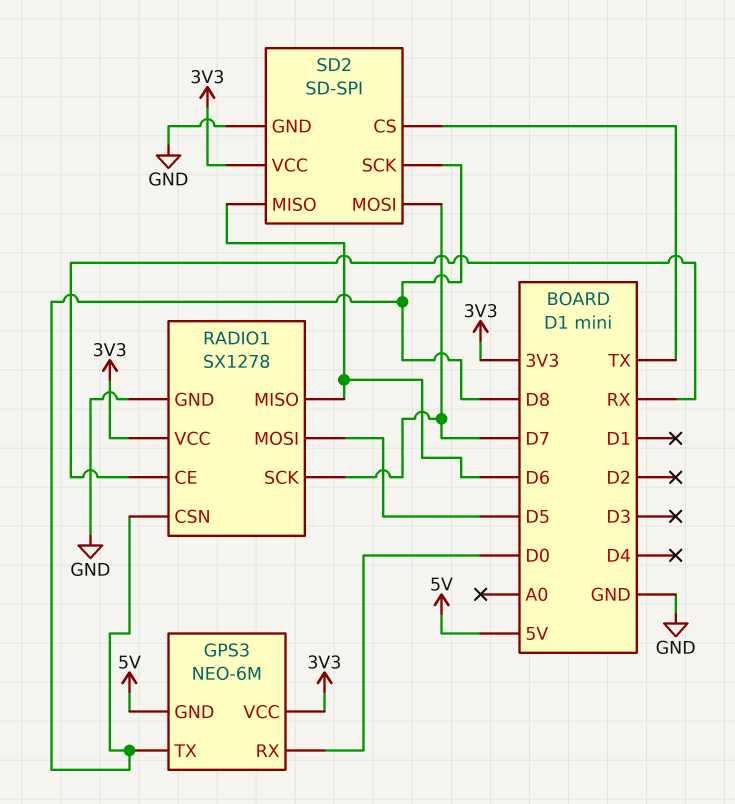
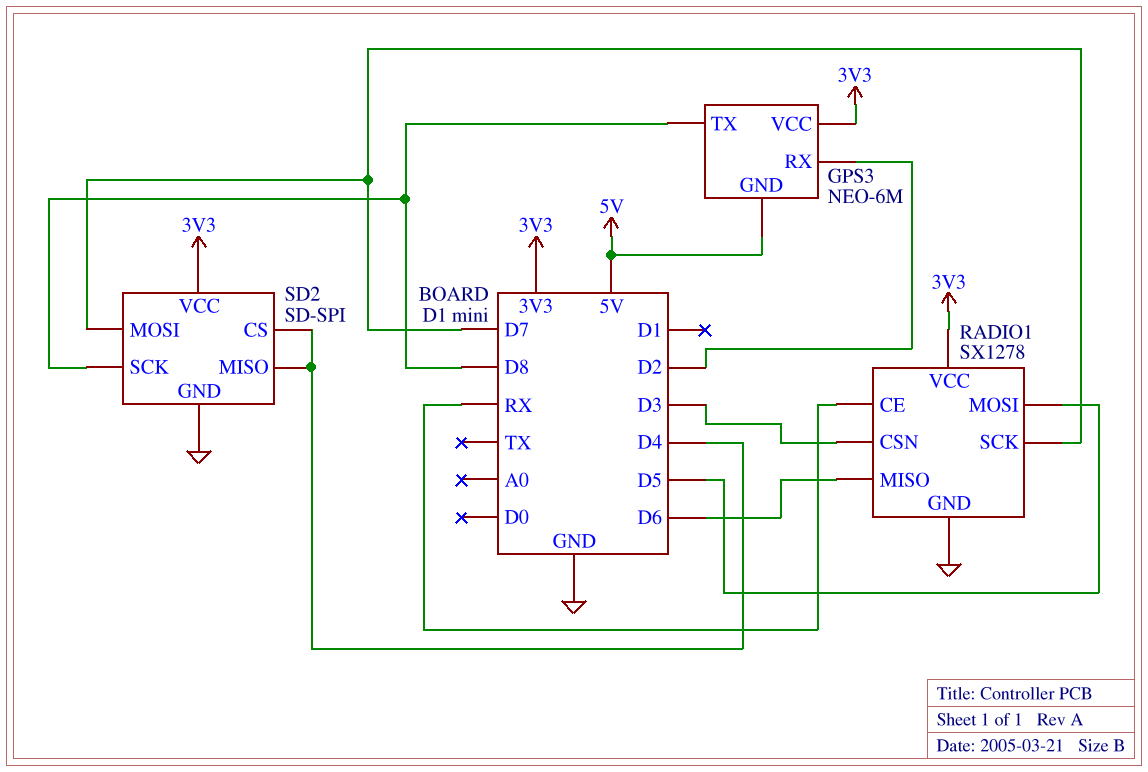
GPS3 pin RX: D0 -> D2
RADIO1 pin CSN: D8 -> D3
SD2 pin CS: TX -> D4
SD2 pin MISO: D6 -> D4

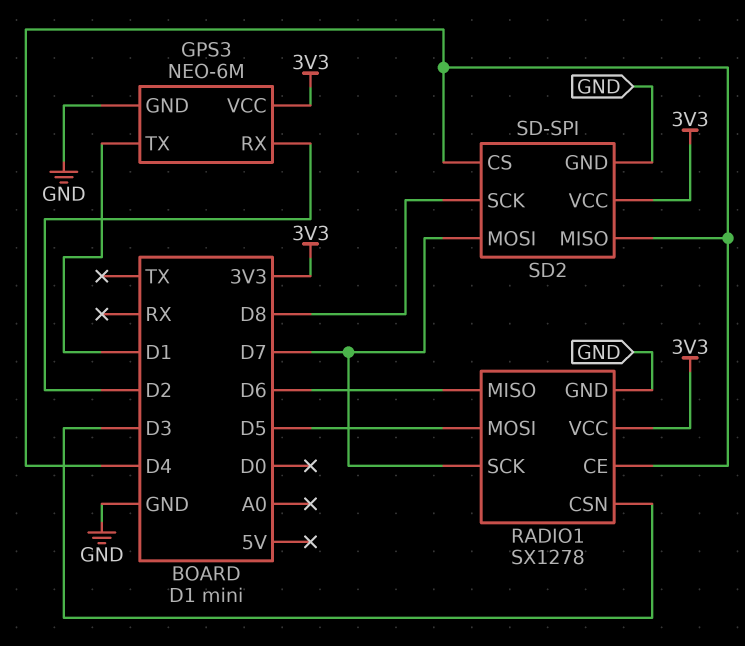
GPS3 pin GND: 5V -> GND
GPS3 pin TX: D8 -> D1
RADIO1 pin CE: RX -> D4

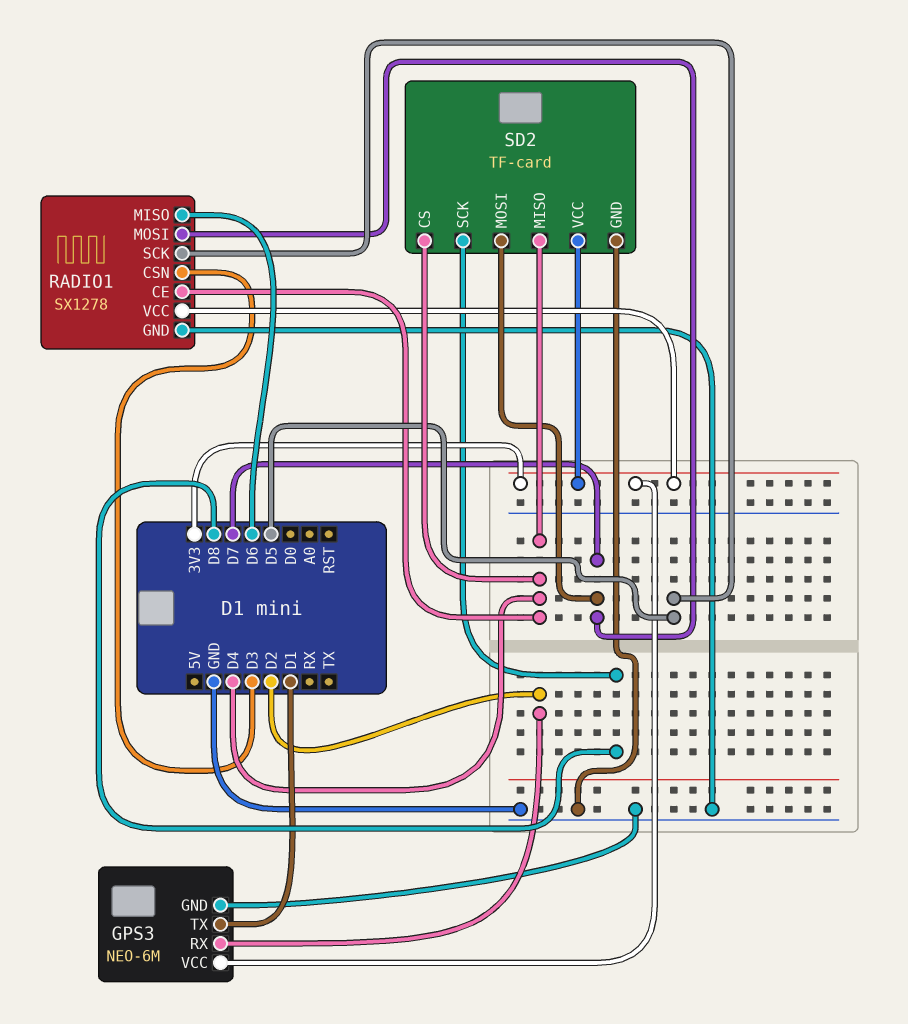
RADIO1 pin MOSI: D5 -> D7
RADIO1 pin SCK: D7 -> D5
SD2: SD-SPI -> TF-card

